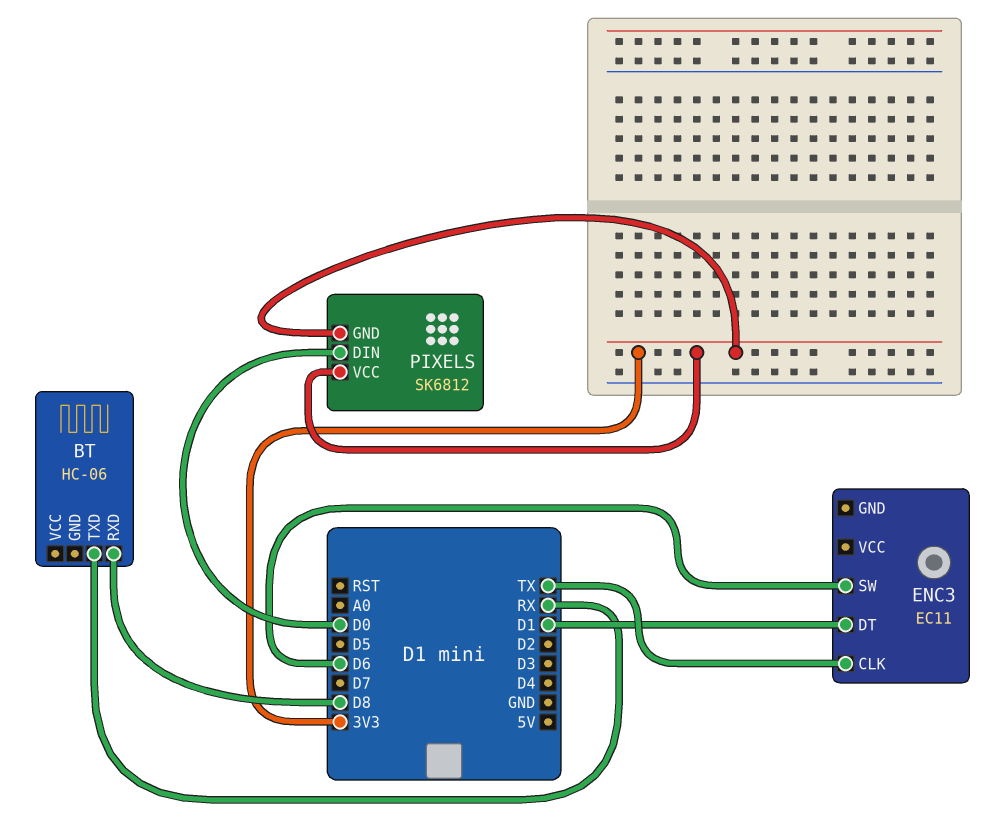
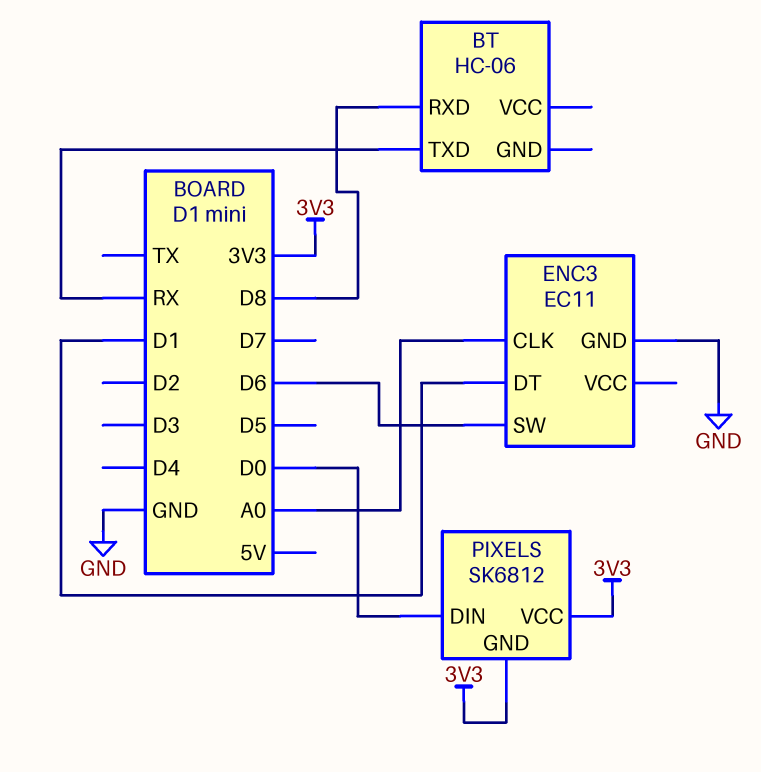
ENC3 pin CLK: TX -> A0
ENC3 pin GND: none -> GND

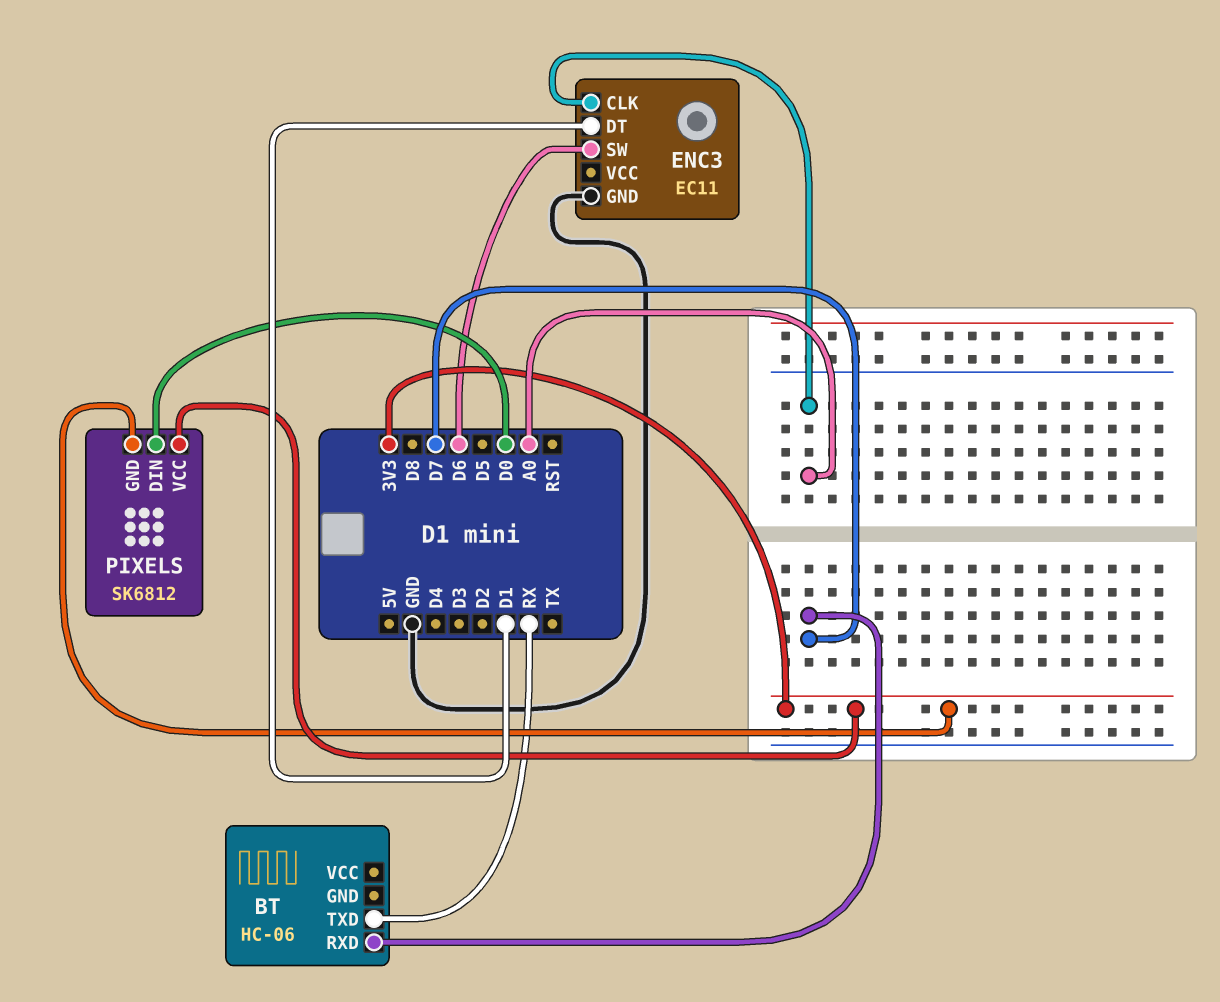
BT pin RXD: D8 -> D7

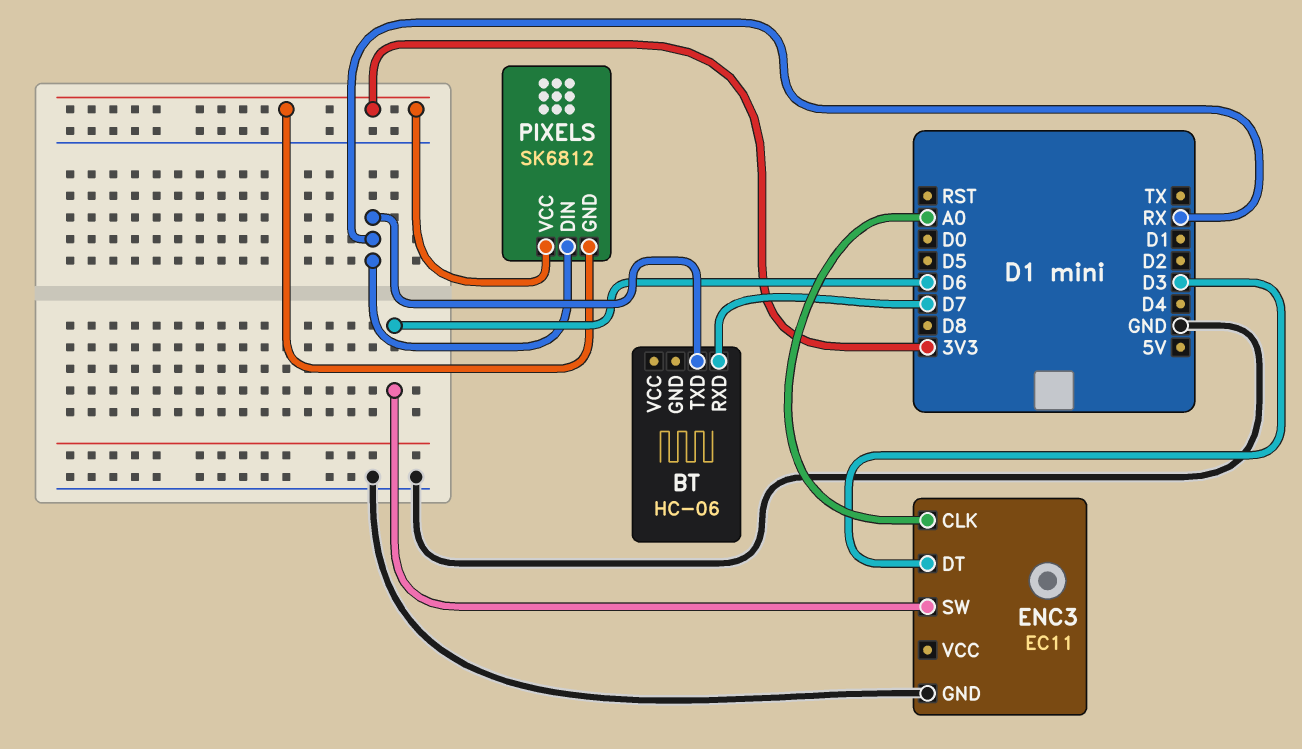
ENC3 pin DT: D1 -> D3
PIXELS pin DIN: D0 -> RX

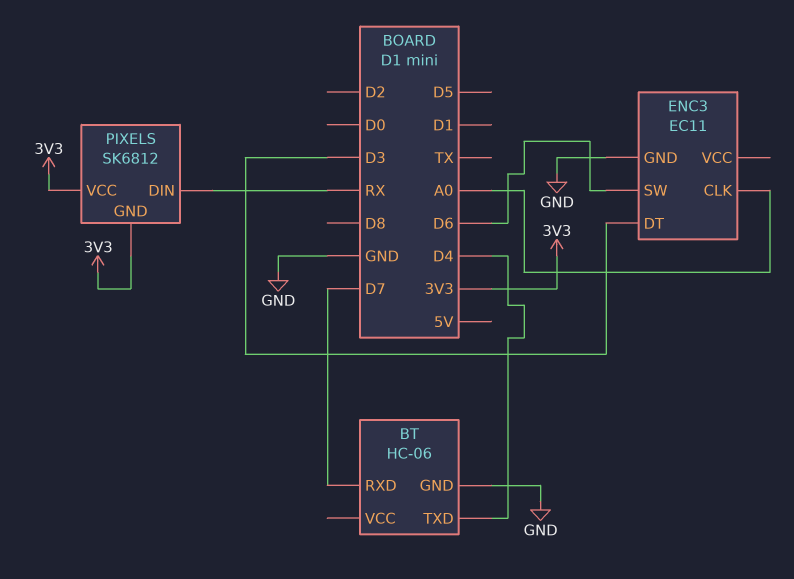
BT pin GND: none -> GND
BT pin TXD: RX -> D4

